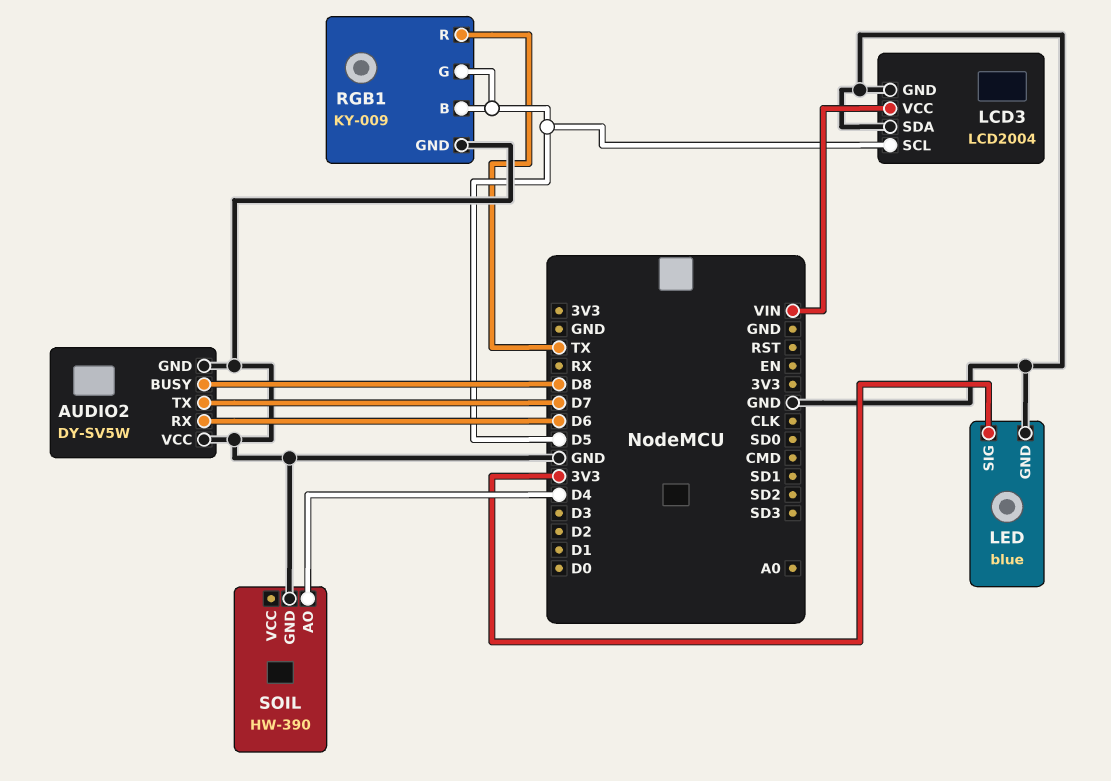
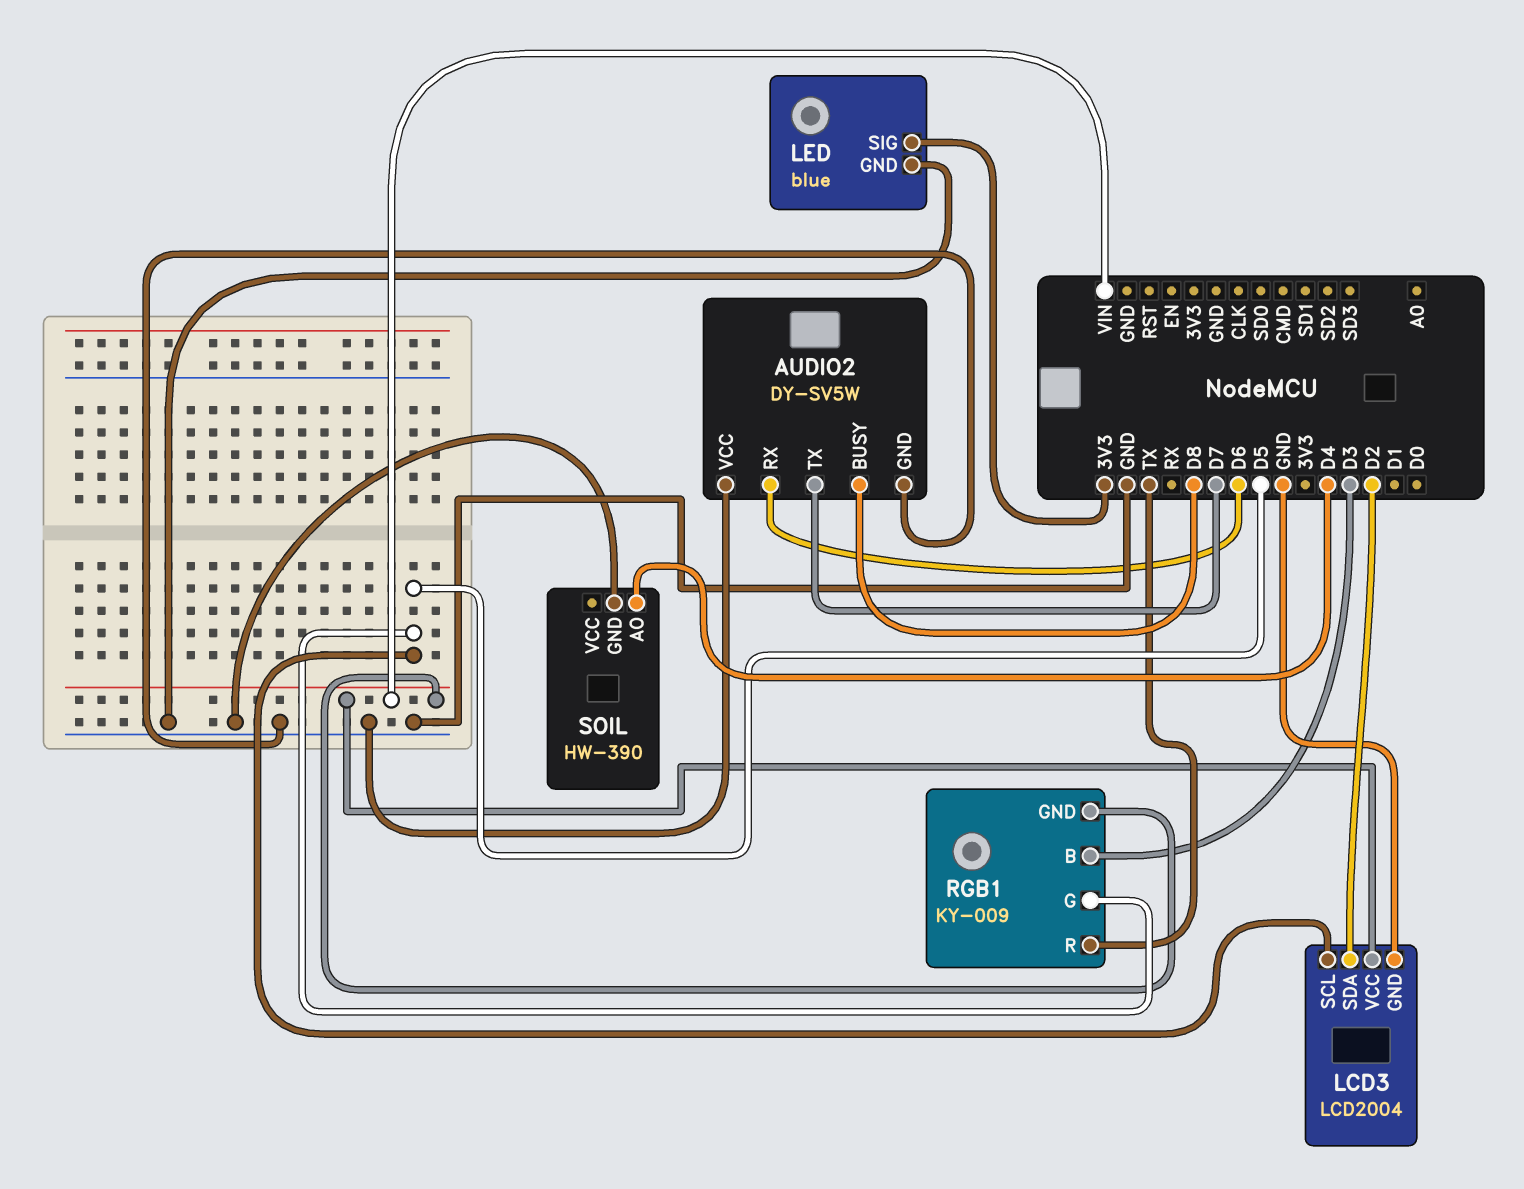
LCD3 pin SDA: GND -> D2
RGB1 pin B: D5 -> D3
RGB1 pin GND: GND -> VIN

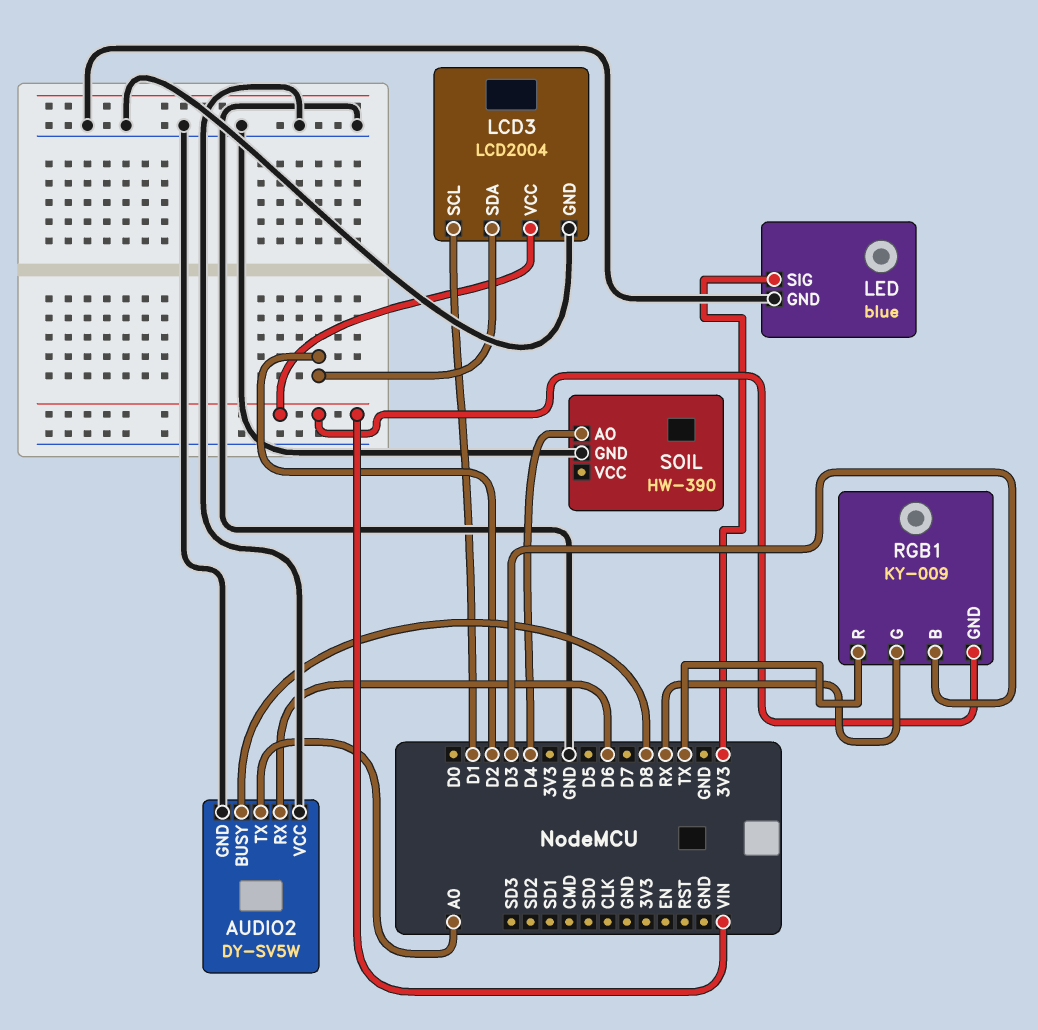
AUDIO2 pin TX: D7 -> A0
LCD3 pin SCL: D5 -> D1
RGB1 pin G: D5 -> RX

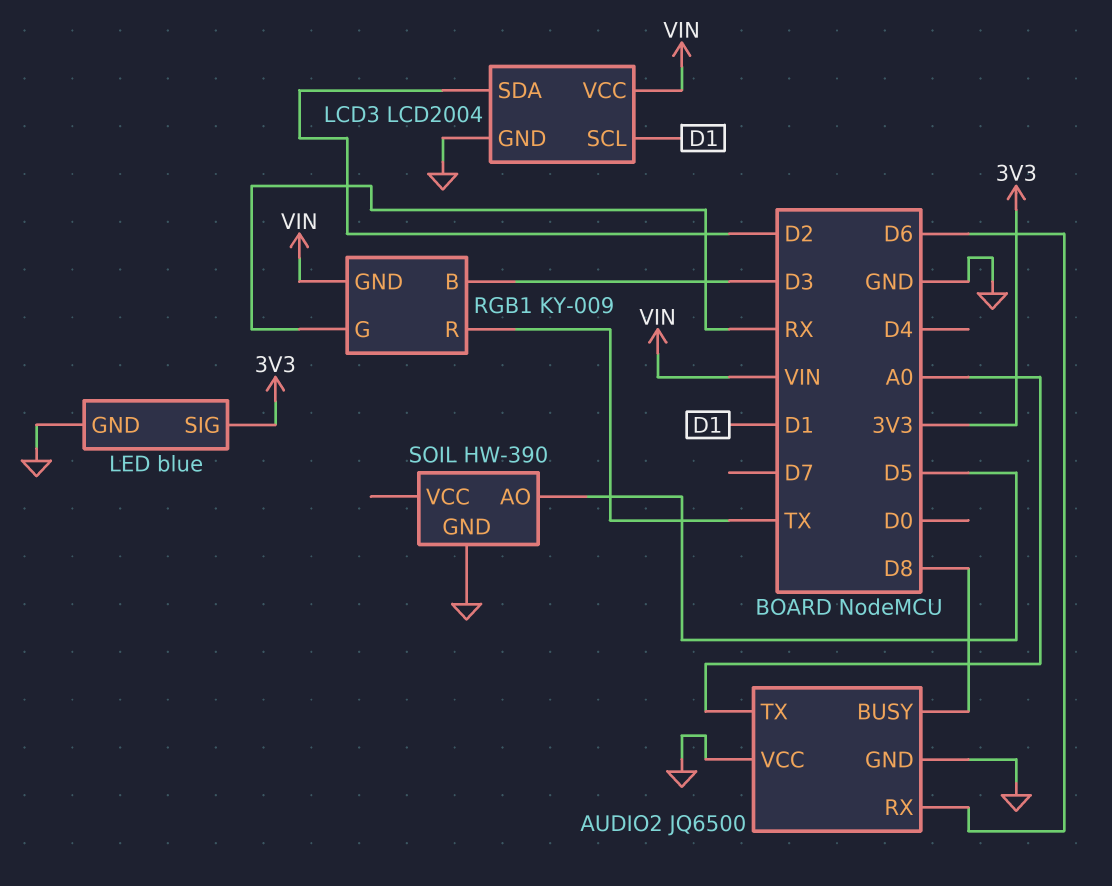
AUDIO2: DY-SV5W -> JQ6500
SOIL pin AO: D4 -> D5

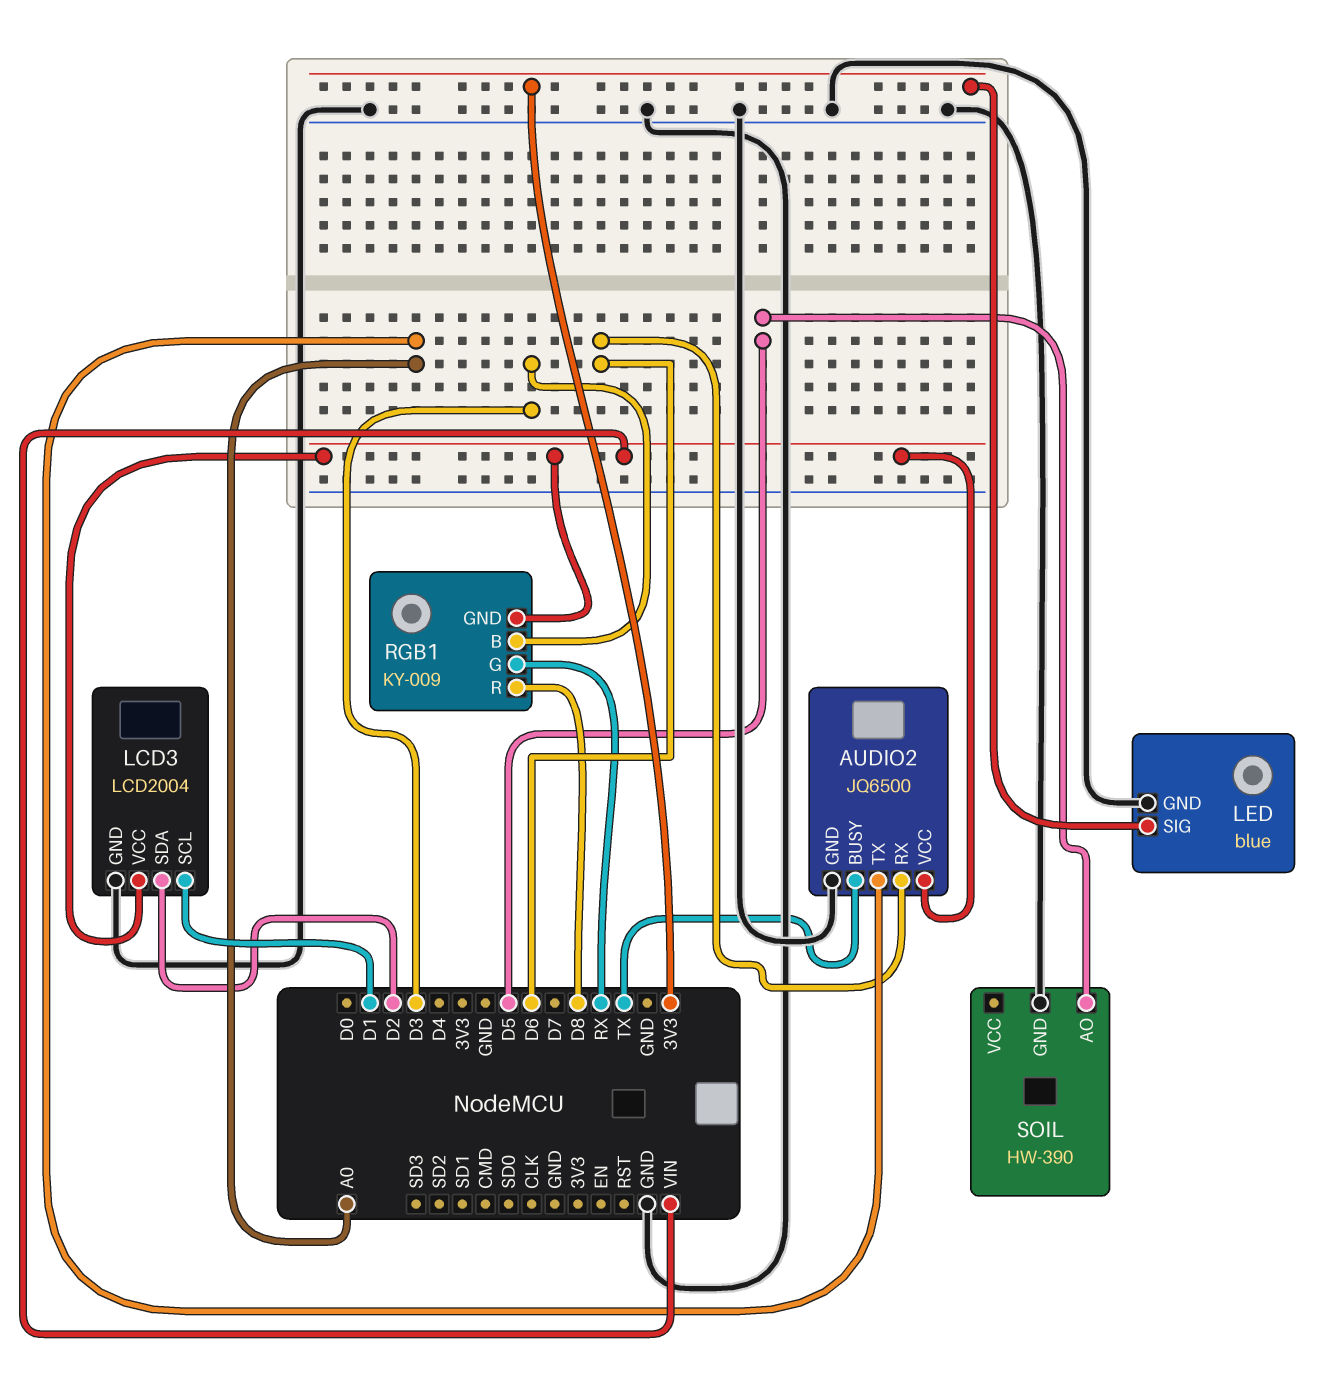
AUDIO2 pin BUSY: D8 -> TX
AUDIO2 pin VCC: GND -> VIN
RGB1 pin R: TX -> D8

